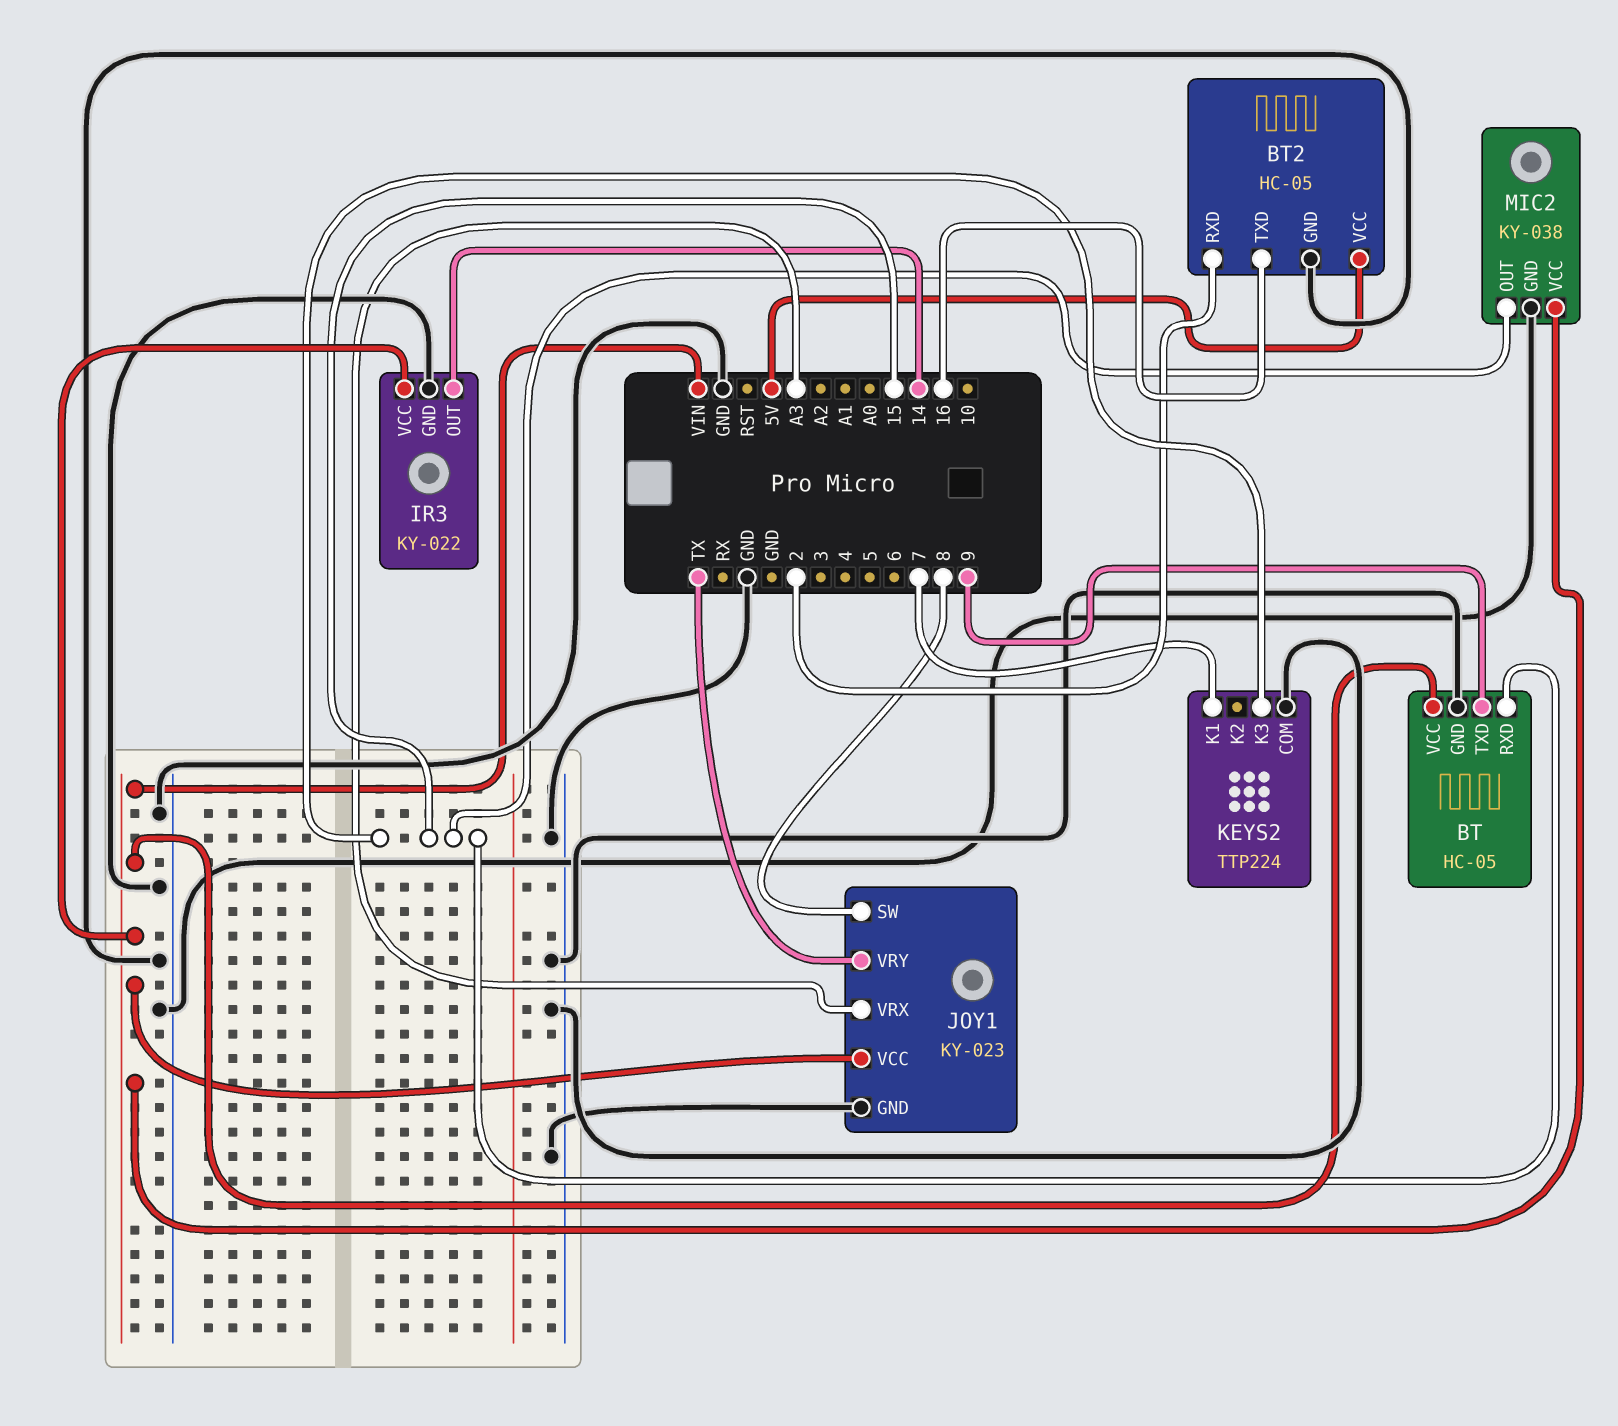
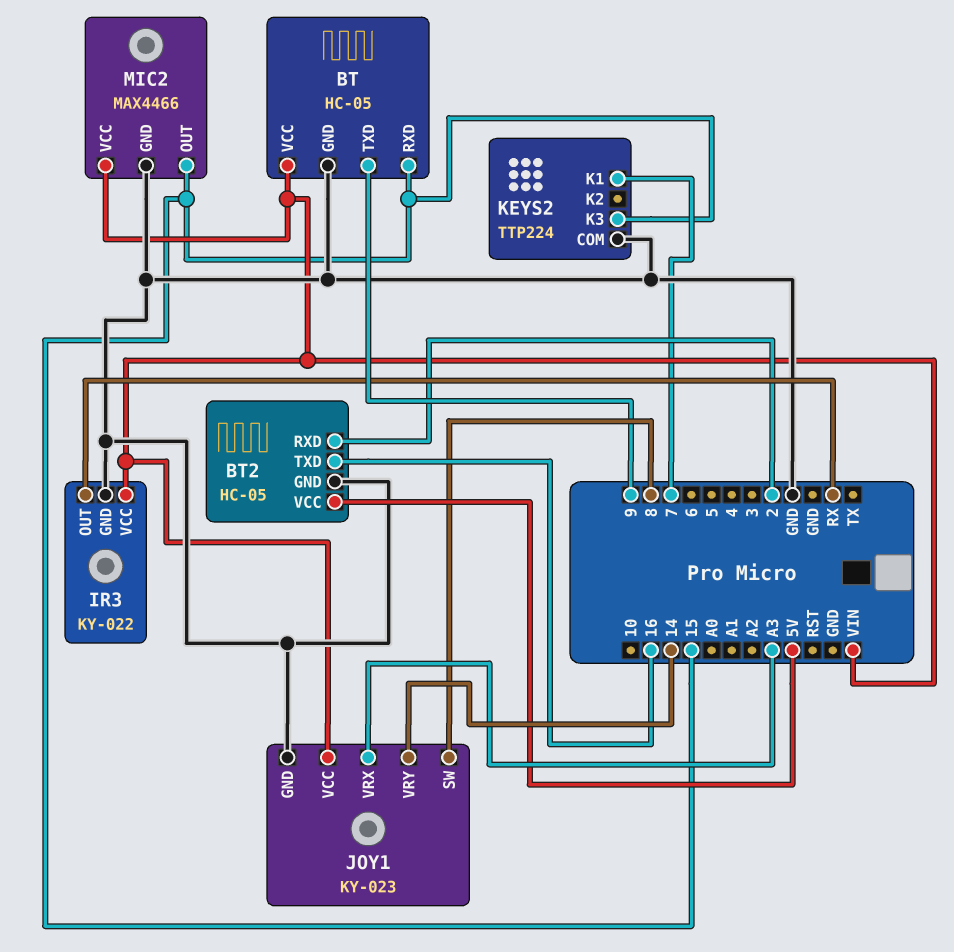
IR3 pin OUT: 14 -> RX
JOY1 pin VRY: TX -> 14
MIC2: KY-038 -> MAX4466

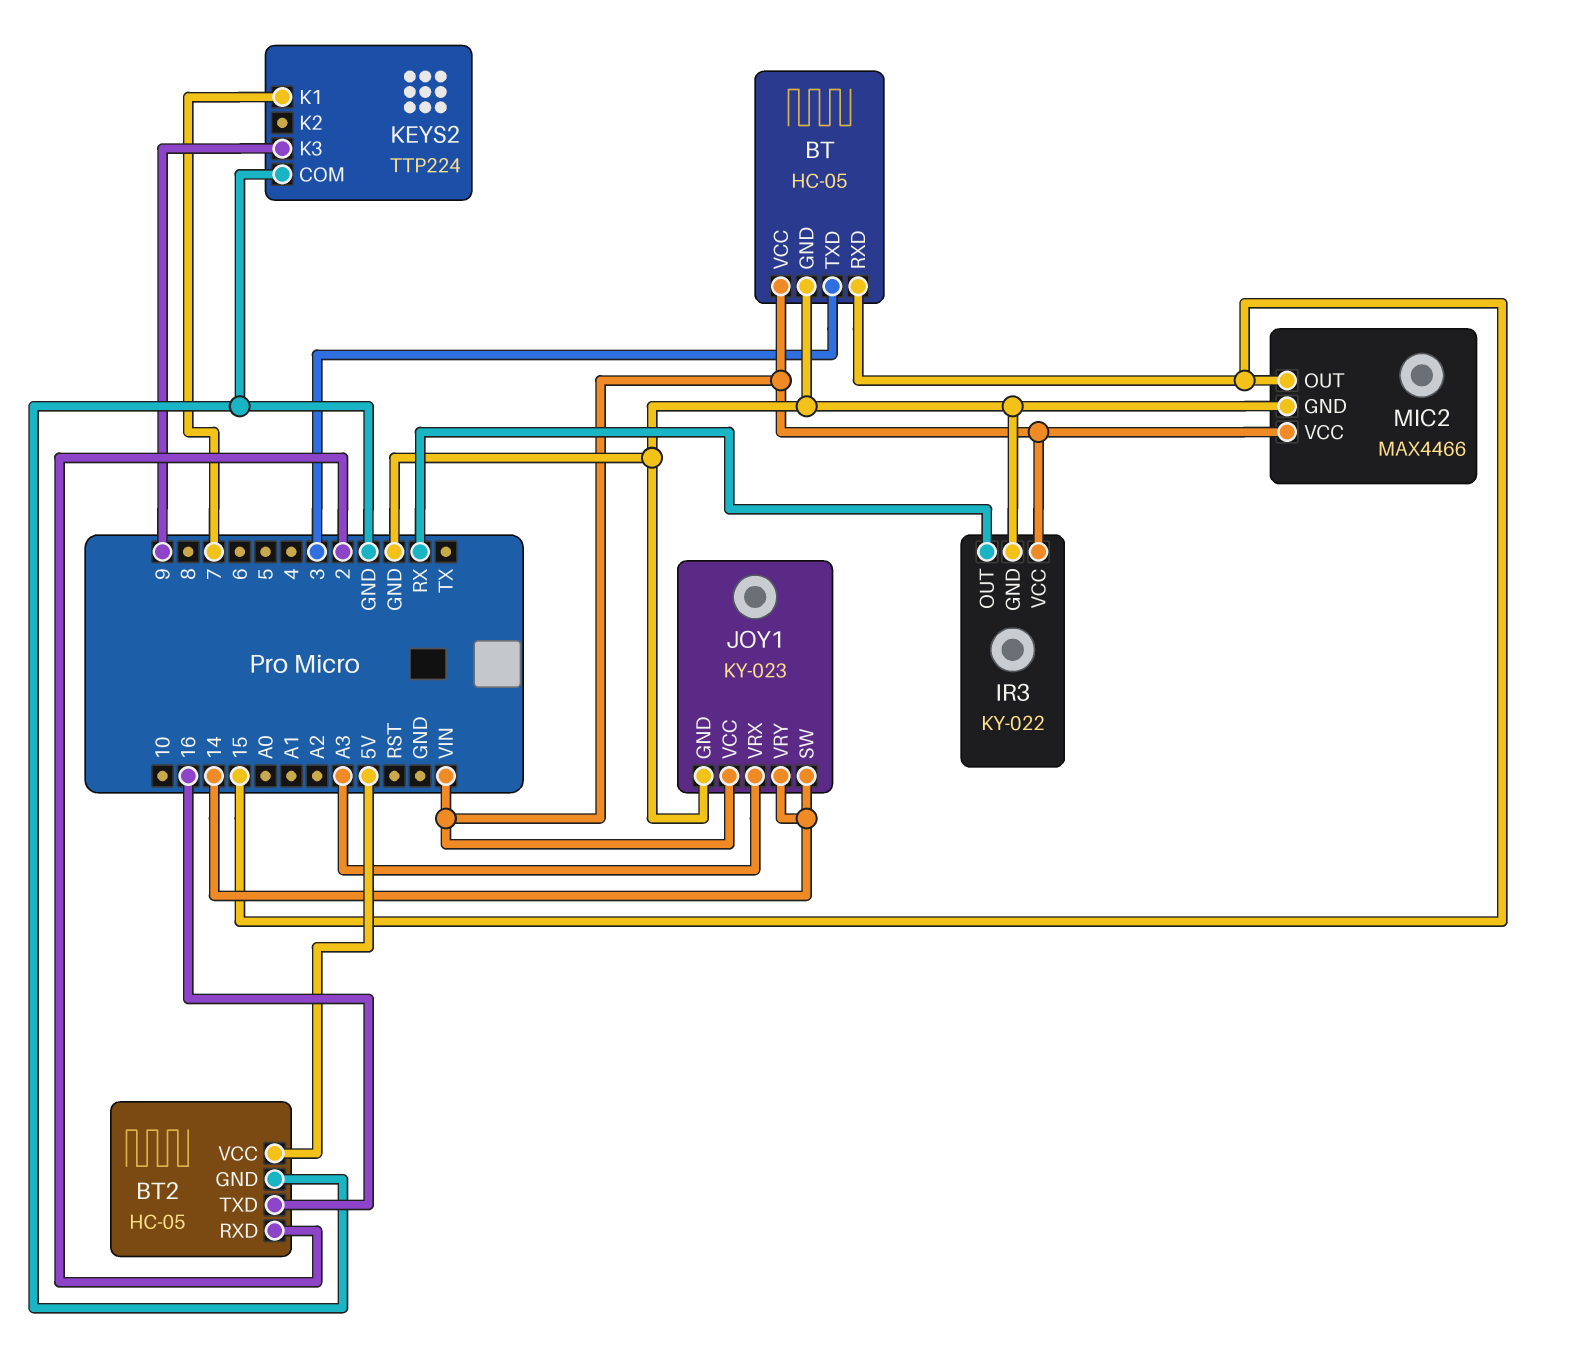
BT pin TXD: 9 -> 3
JOY1 pin SW: 8 -> 14
KEYS2 pin K3: 15 -> 9

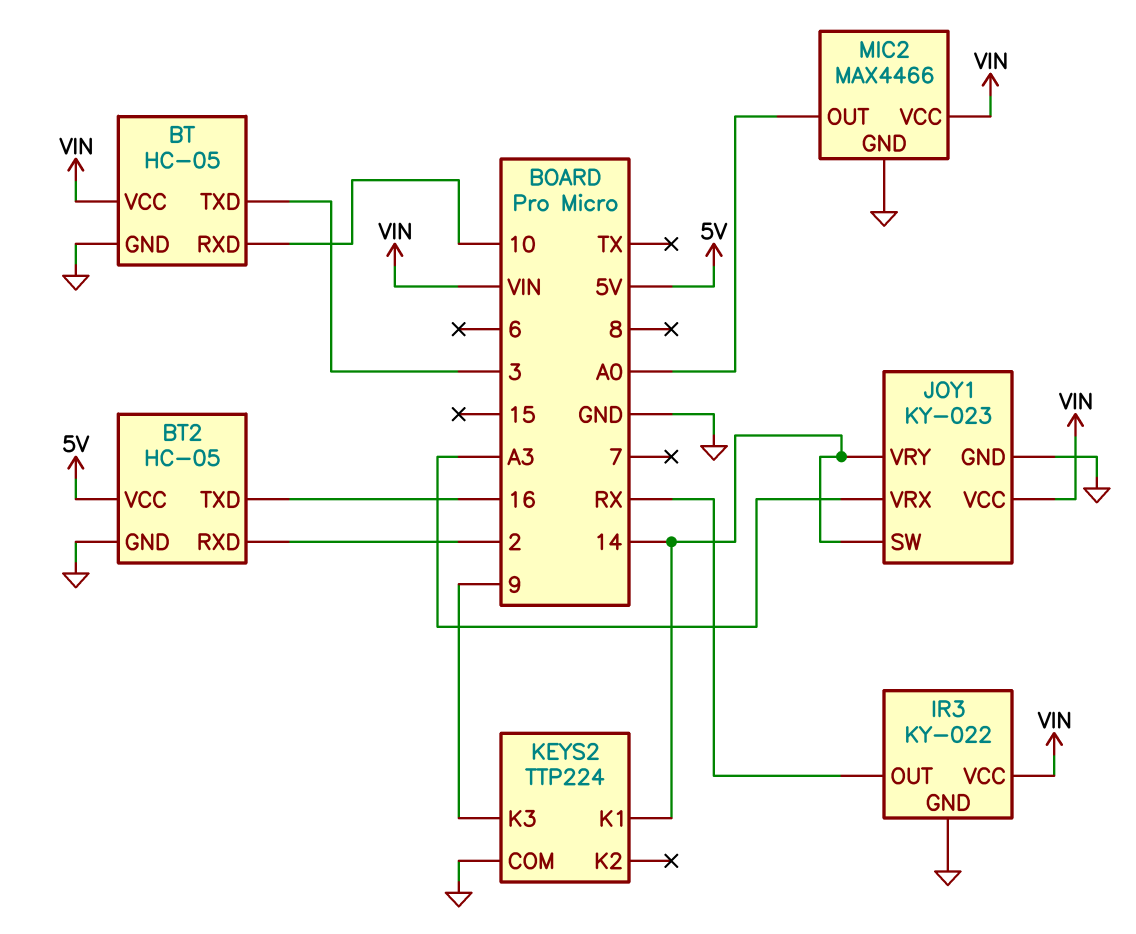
BT pin RXD: 15 -> 10
KEYS2 pin K1: 7 -> 14
MIC2 pin OUT: 15 -> A0

